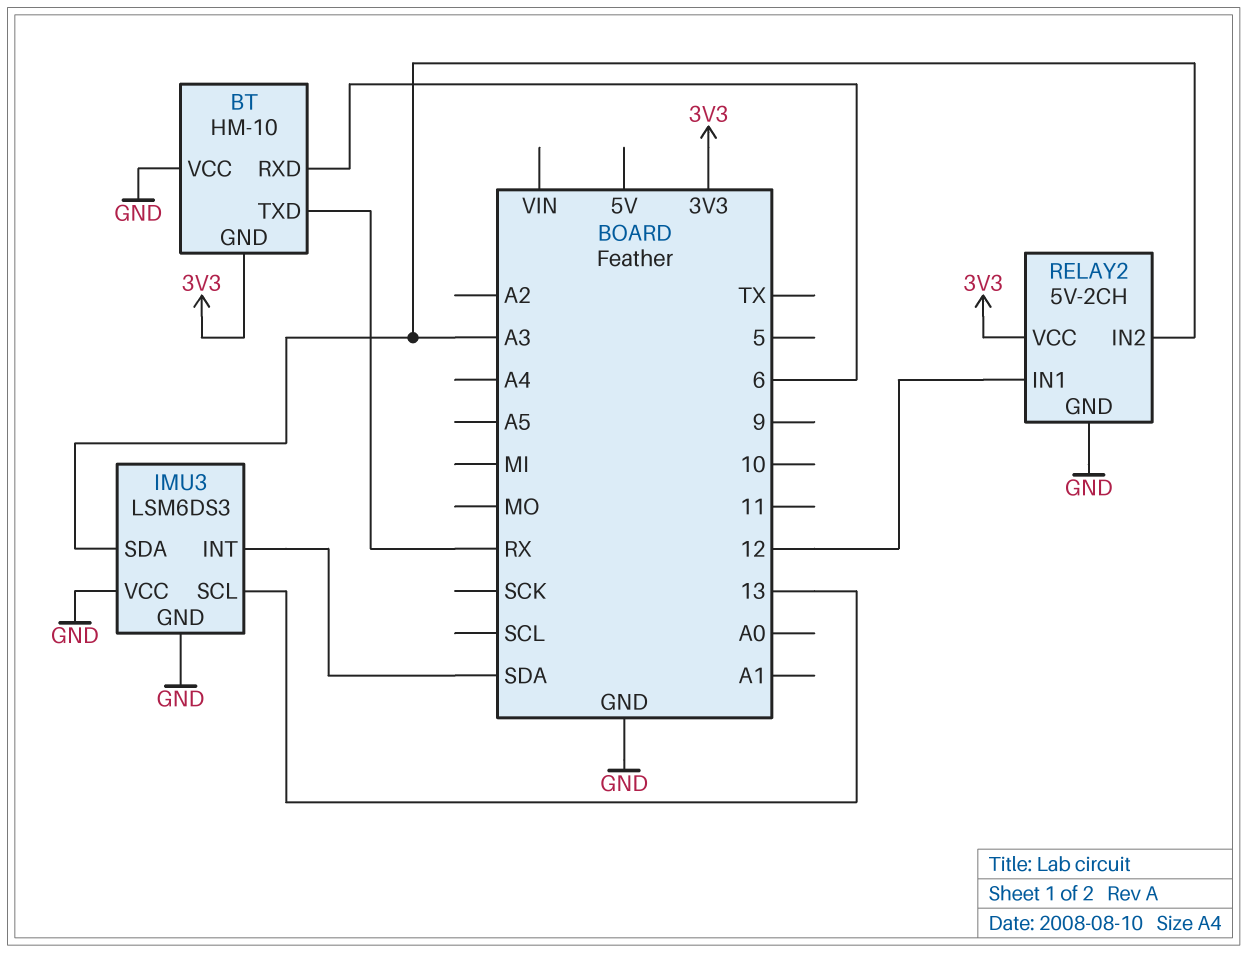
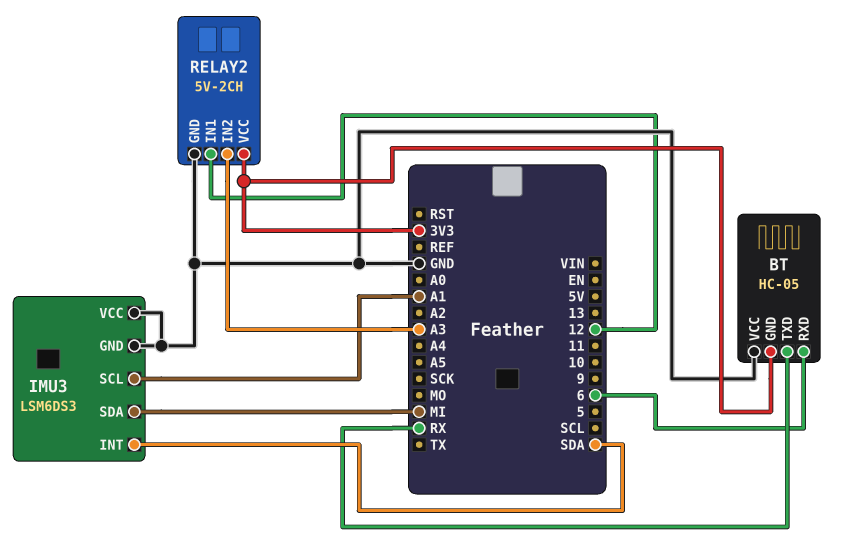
BT: HM-10 -> HC-05
IMU3 pin SCL: 13 -> A1
IMU3 pin SDA: A3 -> MI

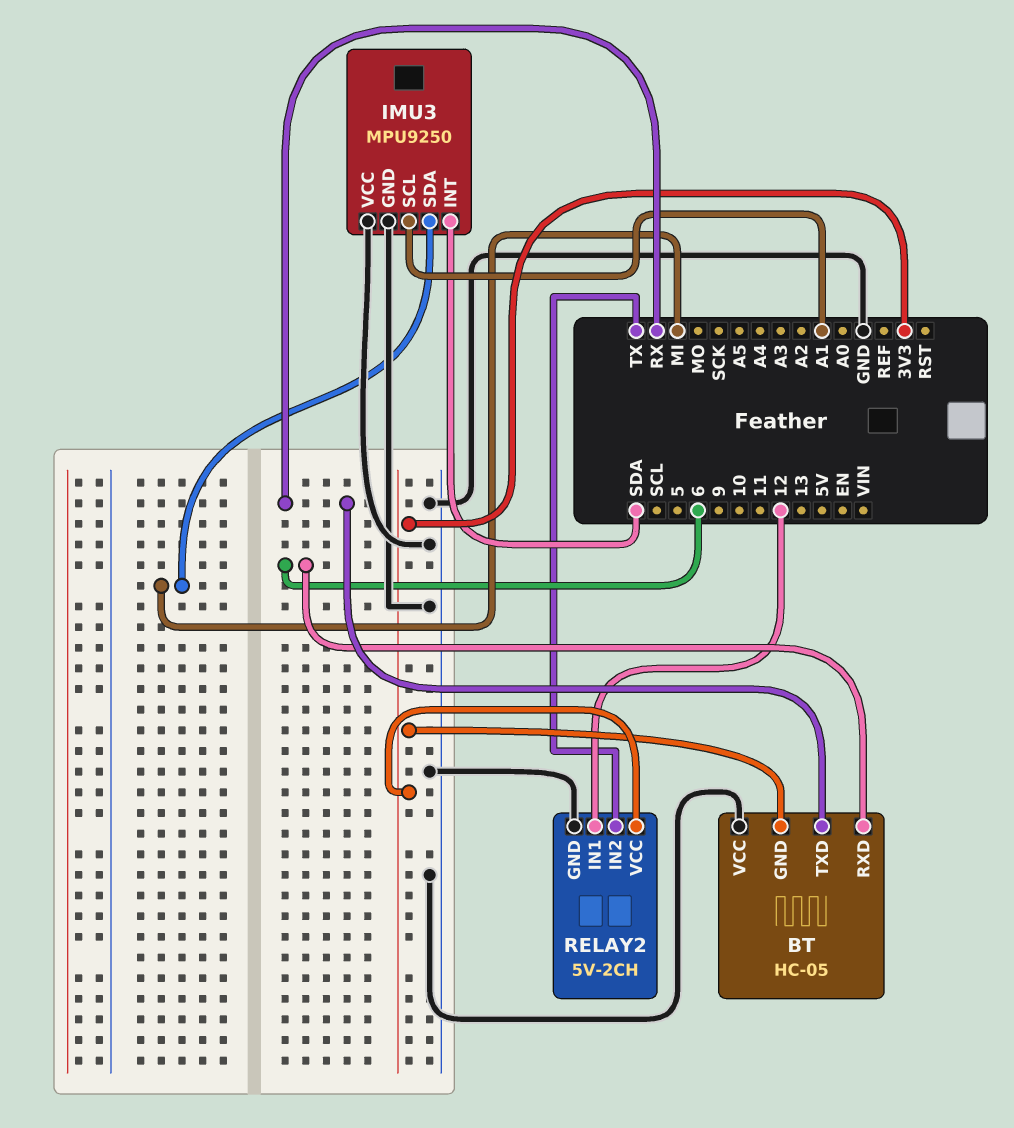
IMU3: LSM6DS3 -> MPU9250
RELAY2 pin IN2: A3 -> TX

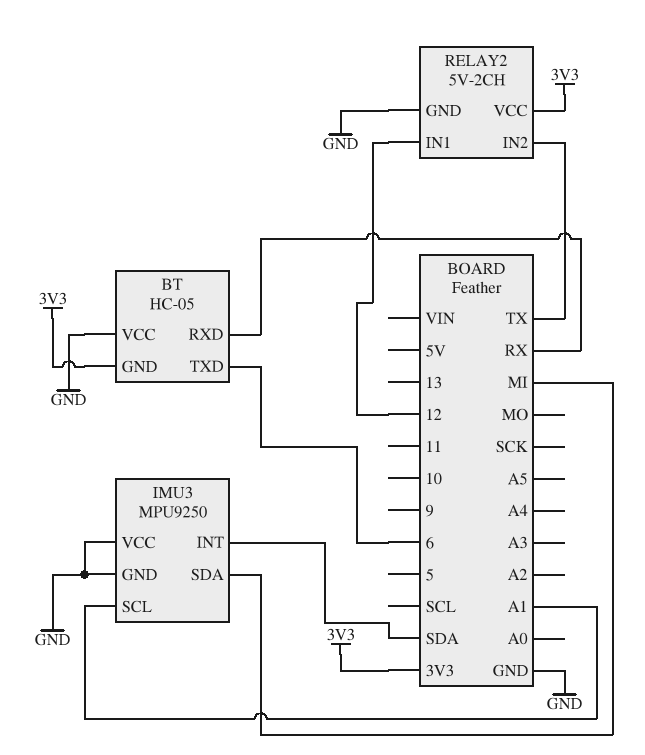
BT pin RXD: 6 -> RX
BT pin TXD: RX -> 6

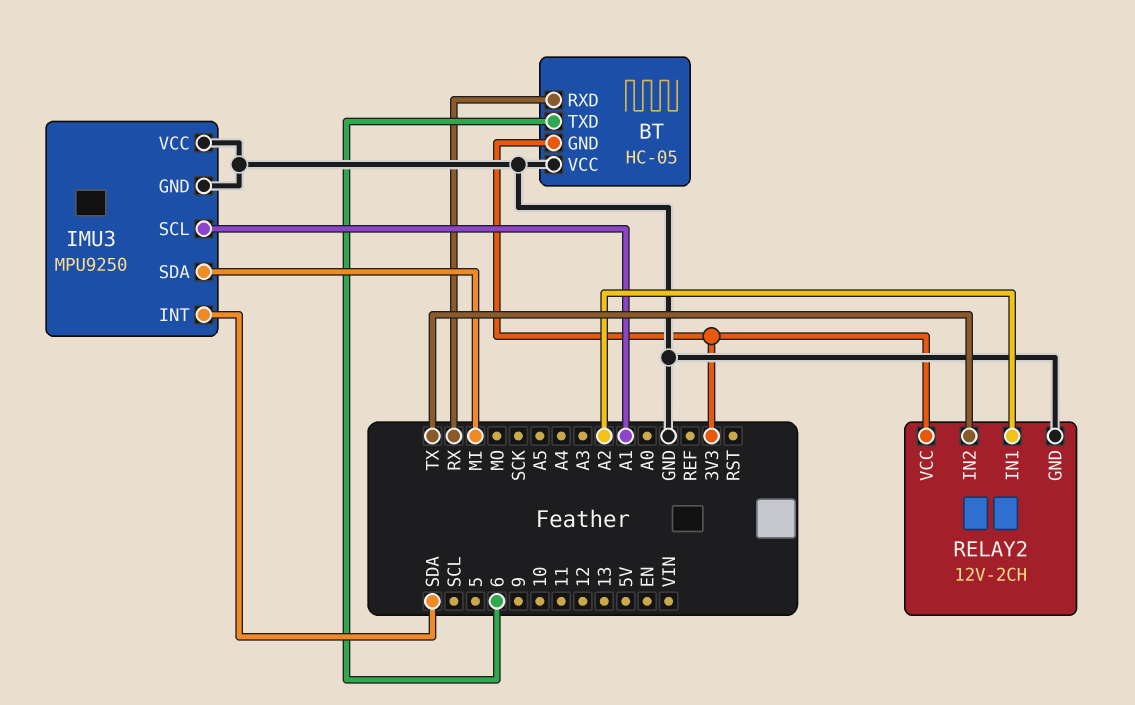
RELAY2: 5V-2CH -> 12V-2CH
RELAY2 pin IN1: 12 -> A2

